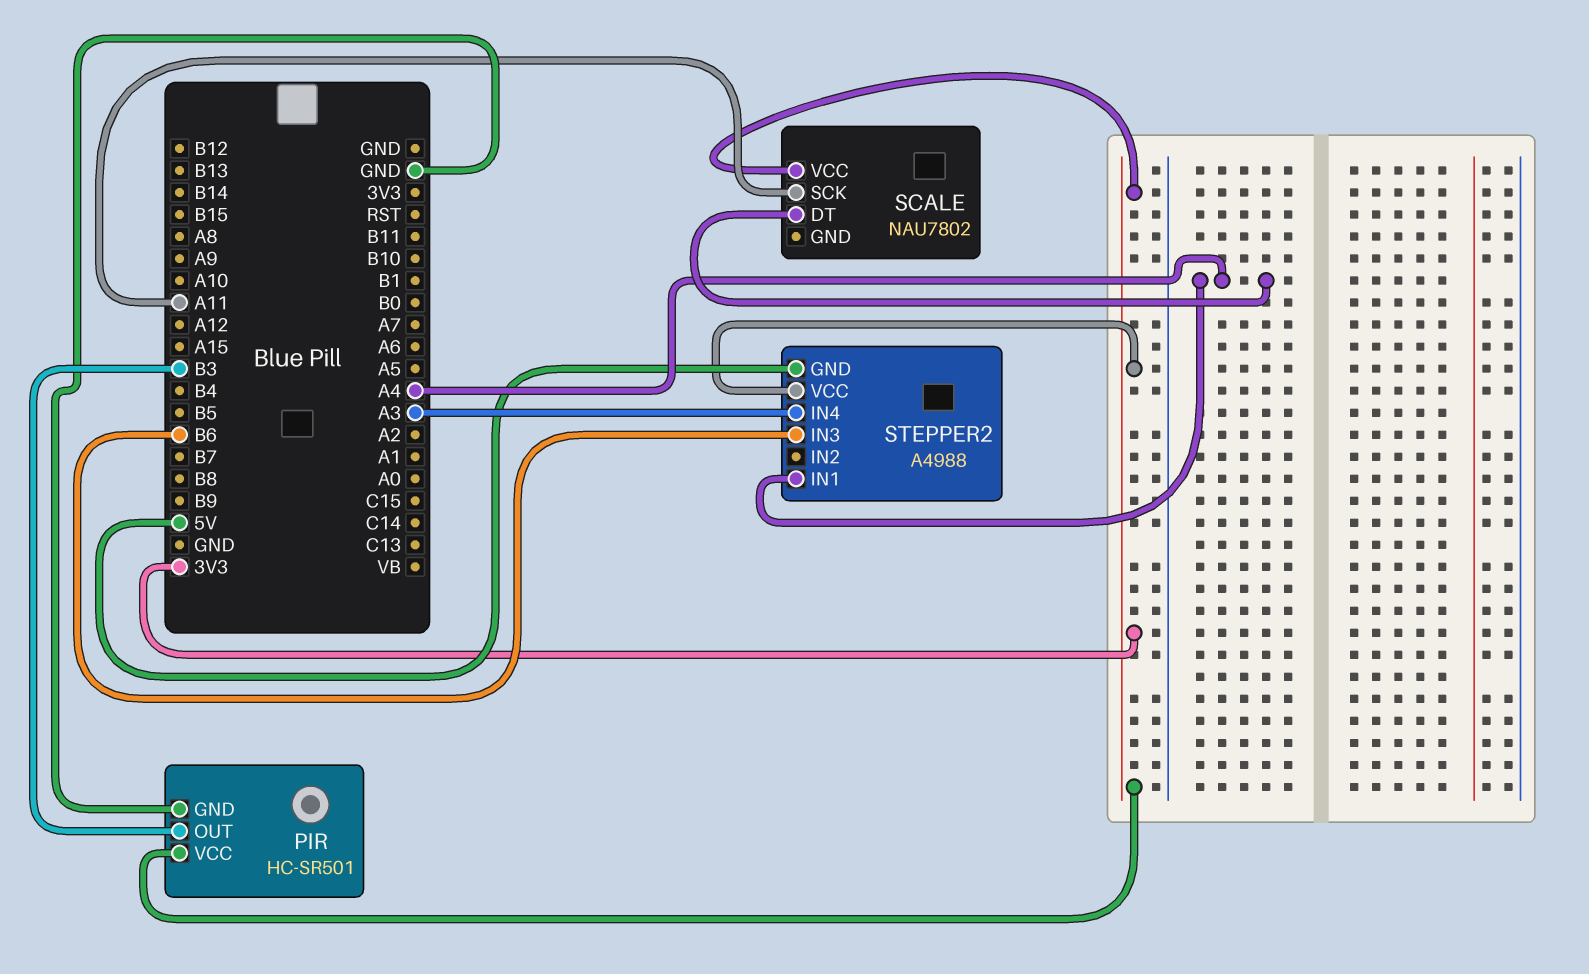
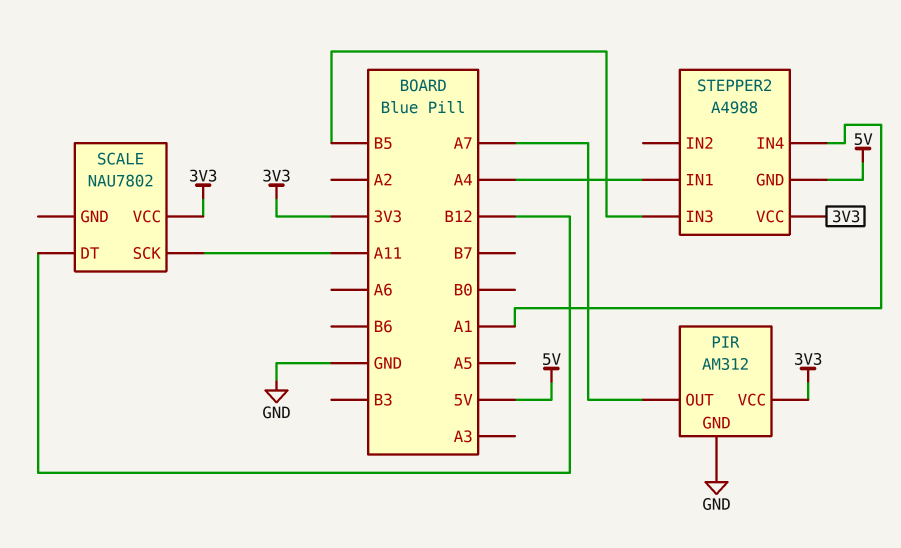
PIR: HC-SR501 -> AM312
PIR pin OUT: B3 -> A7
SCALE pin DT: A4 -> B12
STEPPER2 pin IN3: B6 -> B5
STEPPER2 pin IN4: A3 -> A1

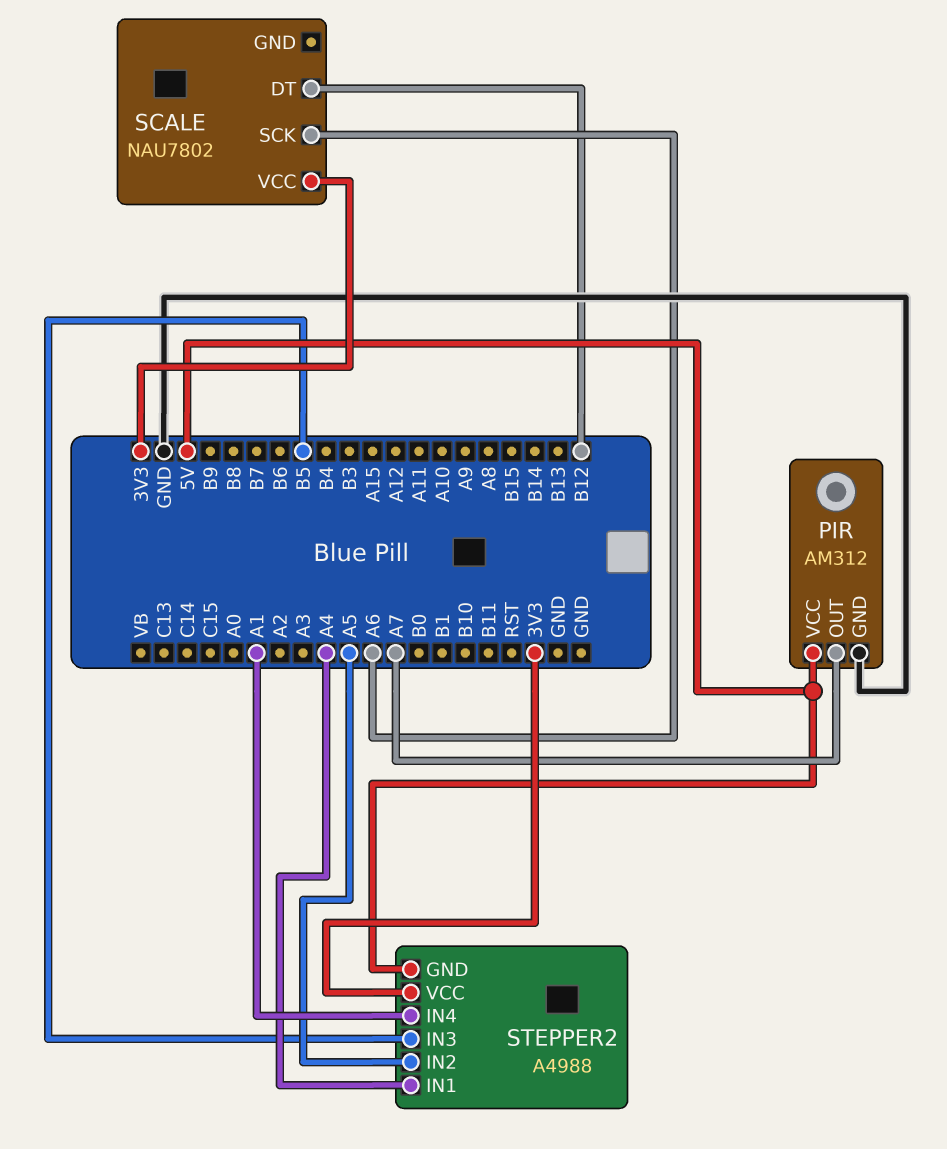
PIR pin VCC: 3V3 -> 5V
SCALE pin SCK: A11 -> A6
STEPPER2 pin IN2: none -> A5

